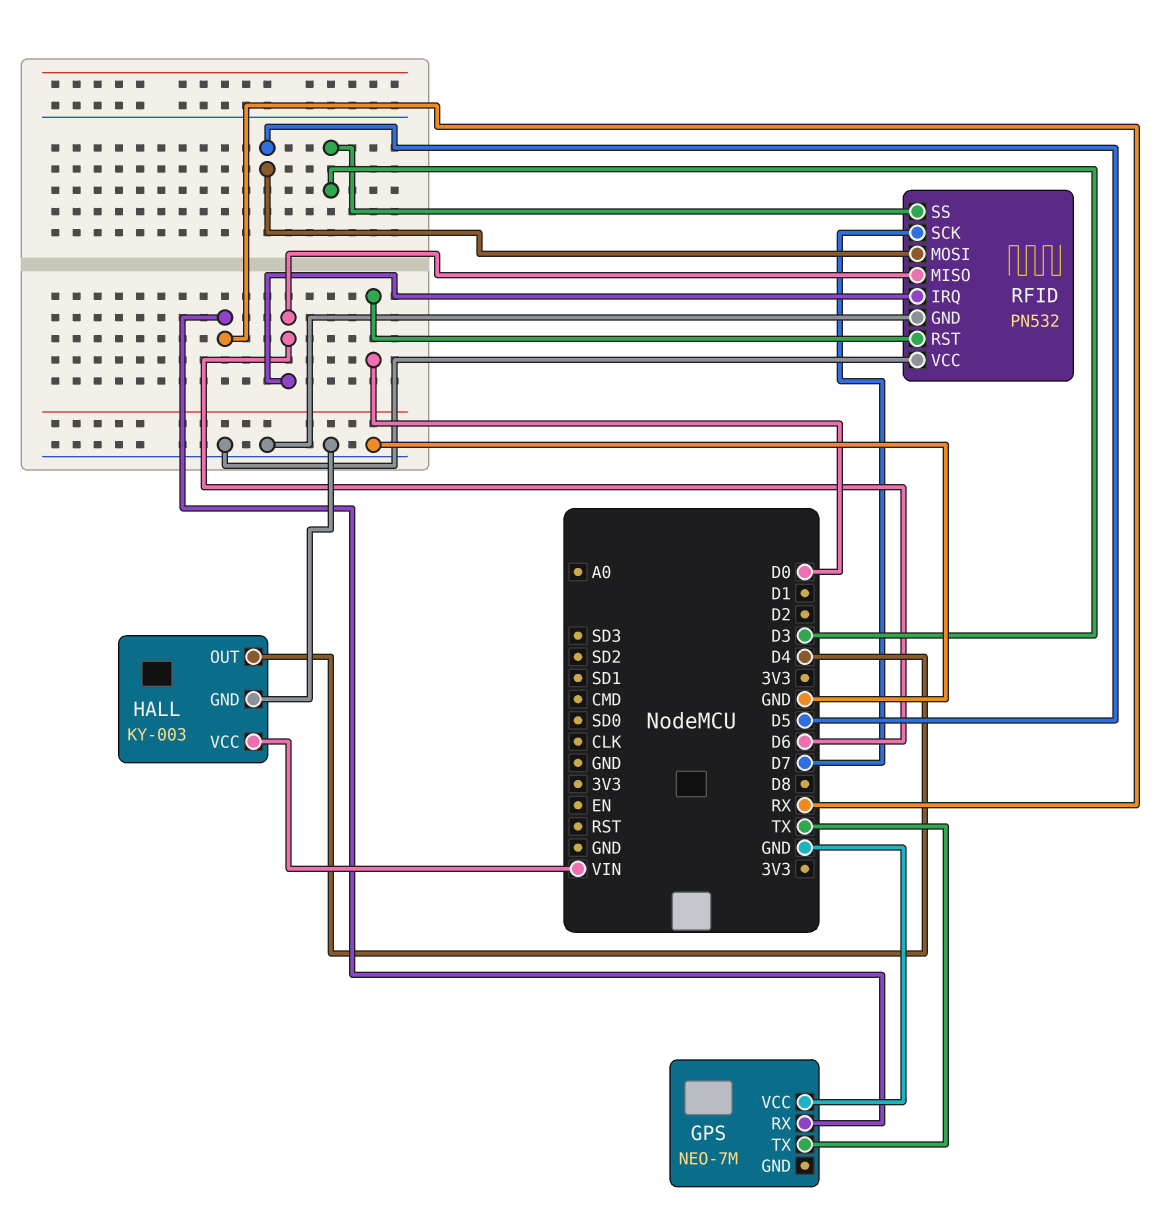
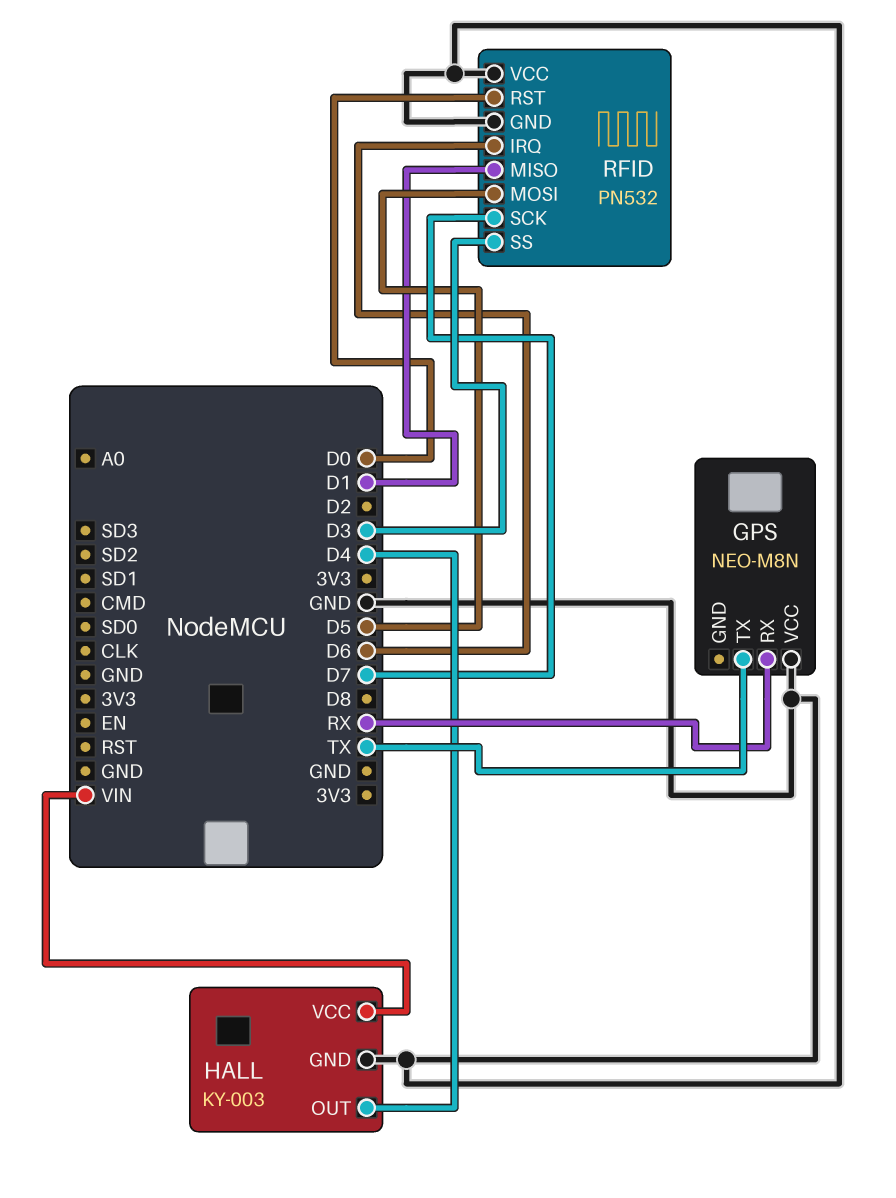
GPS: NEO-7M -> NEO-M8N
RFID pin MISO: D6 -> D1

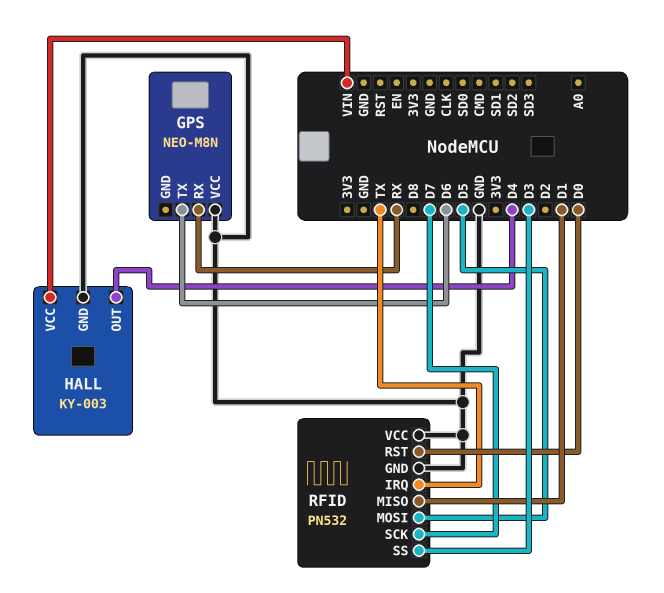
GPS pin TX: TX -> D6
RFID pin IRQ: D6 -> TX

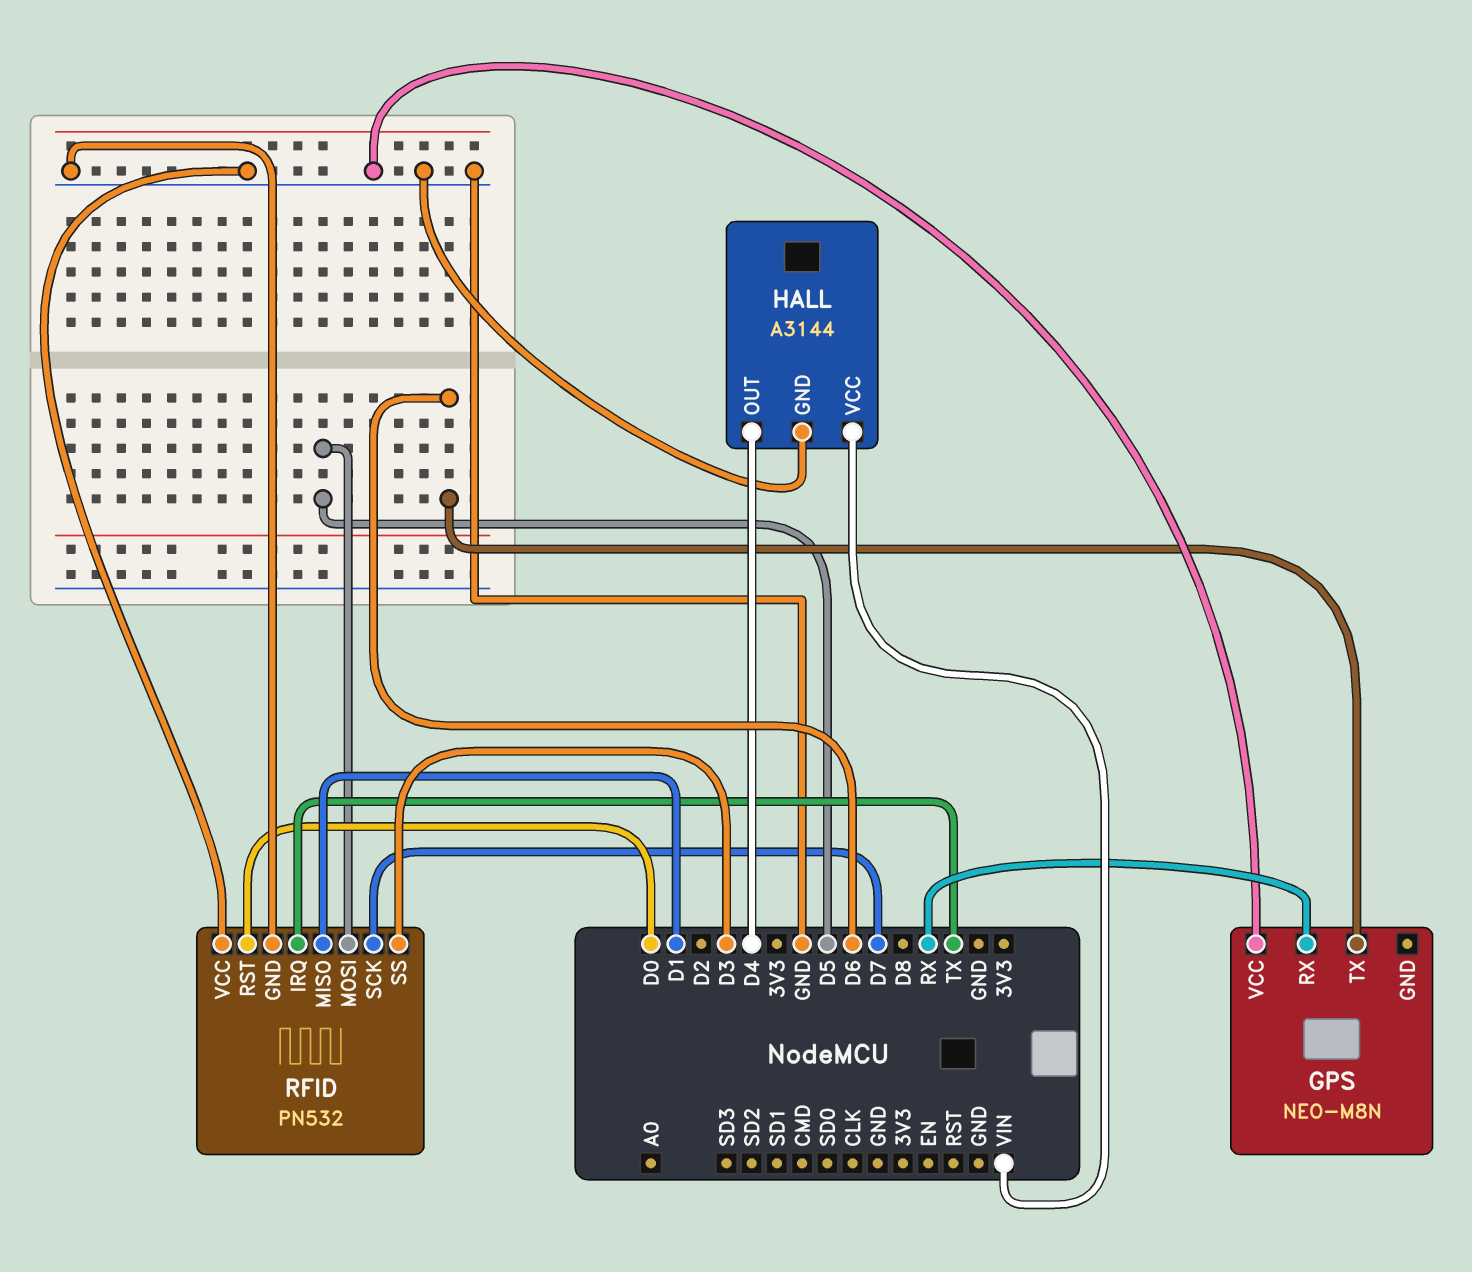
HALL: KY-003 -> A3144

